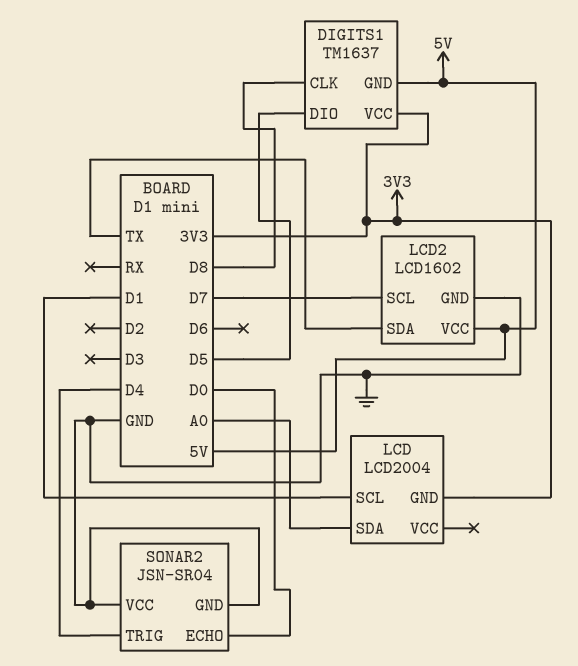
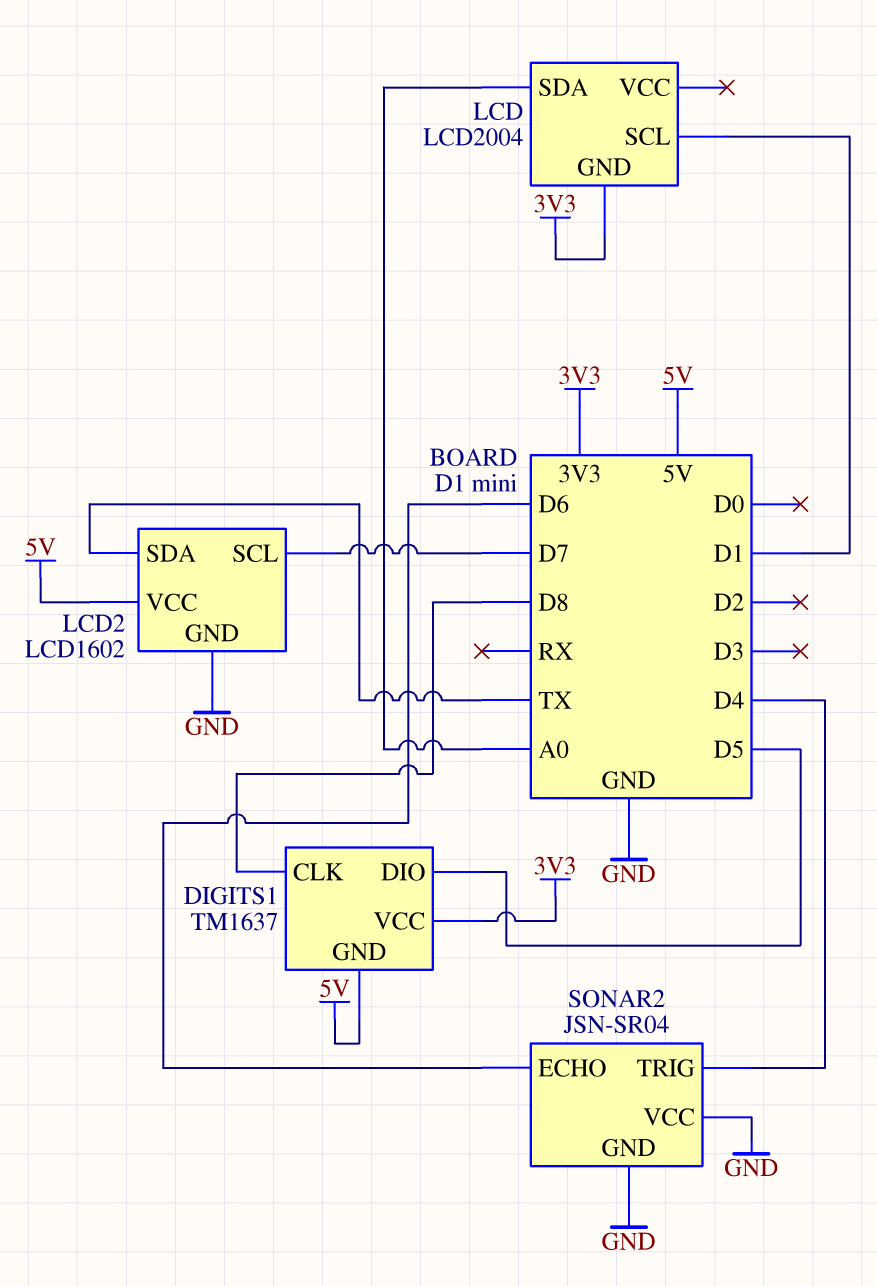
SONAR2 pin ECHO: D0 -> D6

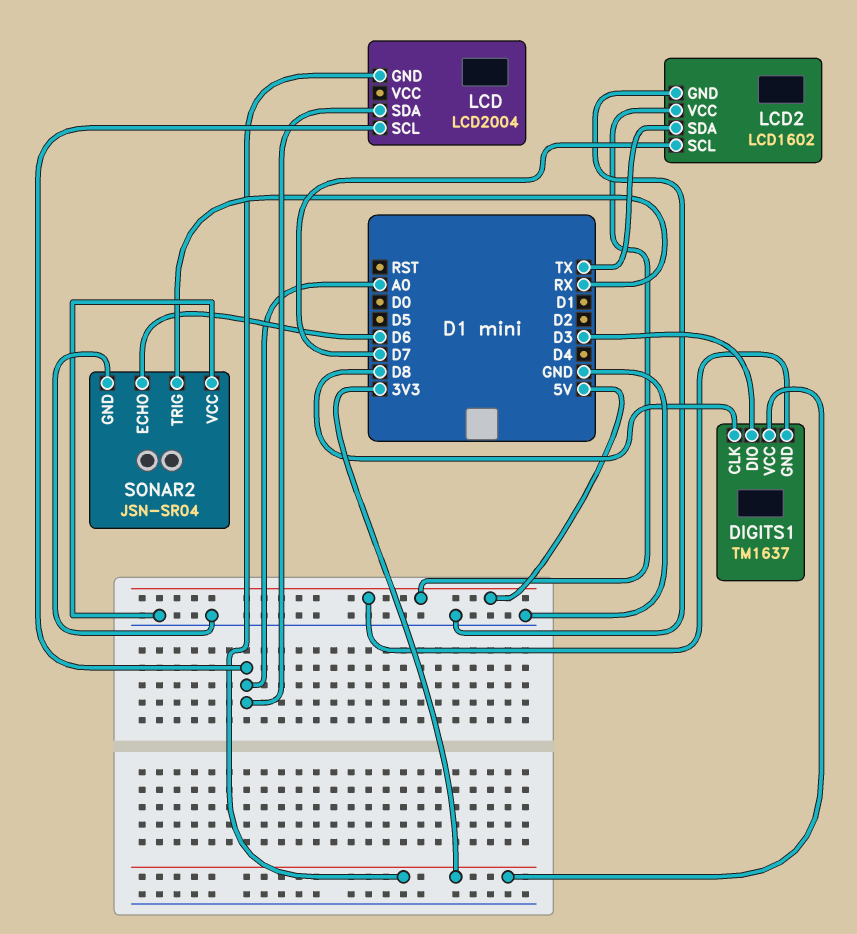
DIGITS1 pin DIO: D5 -> D3
LCD pin SCL: D1 -> A0
SONAR2 pin TRIG: D4 -> RX

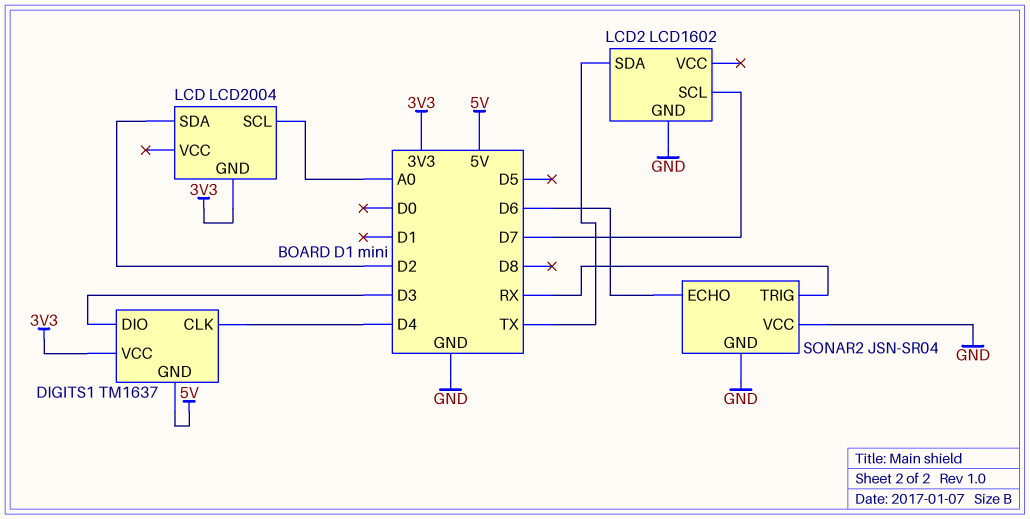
DIGITS1 pin CLK: D8 -> D4
LCD pin SDA: A0 -> D2
LCD2 pin VCC: 5V -> none

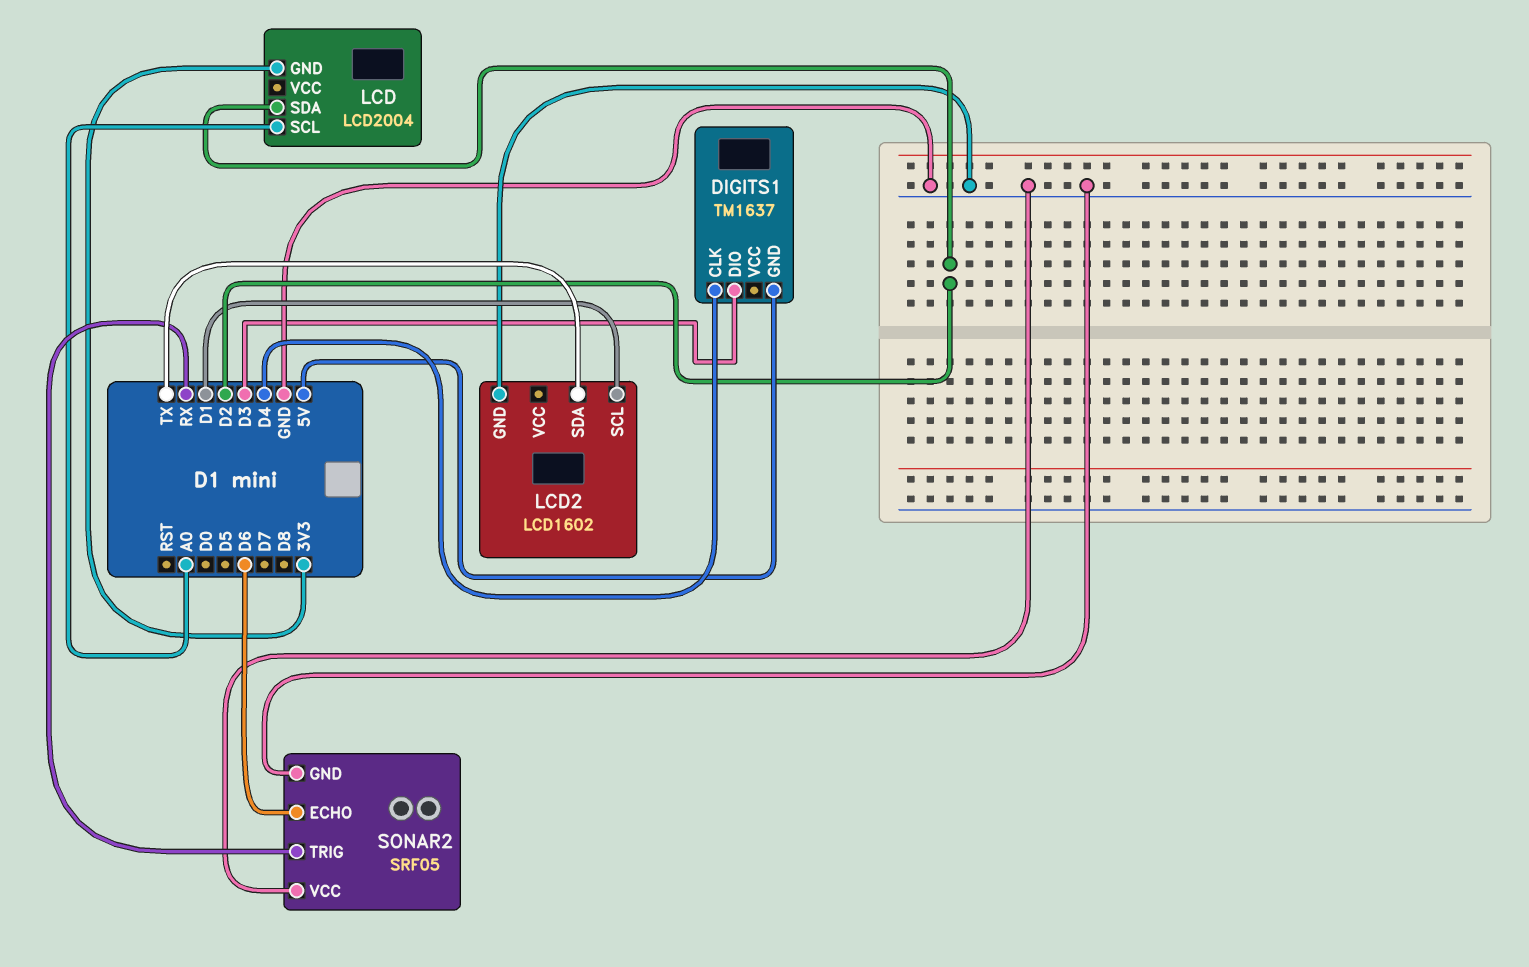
DIGITS1 pin VCC: 3V3 -> none
LCD2 pin SCL: D7 -> D1
SONAR2: JSN-SR04 -> SRF05

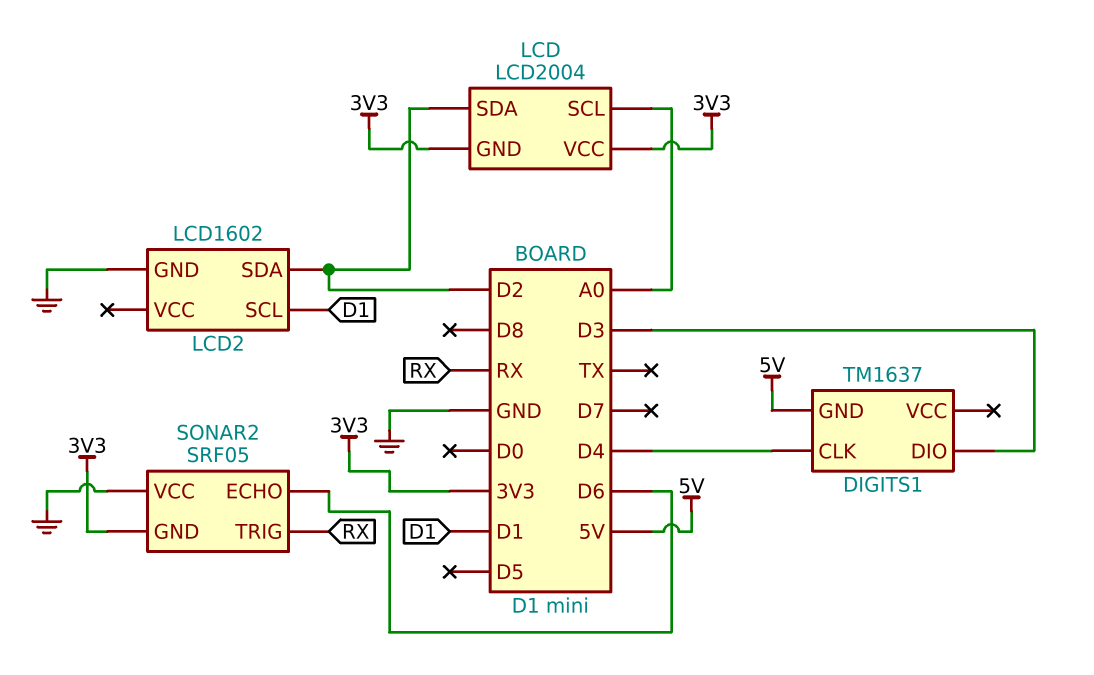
LCD pin VCC: none -> 3V3
LCD2 pin SDA: TX -> D2
SONAR2 pin GND: GND -> 3V3

